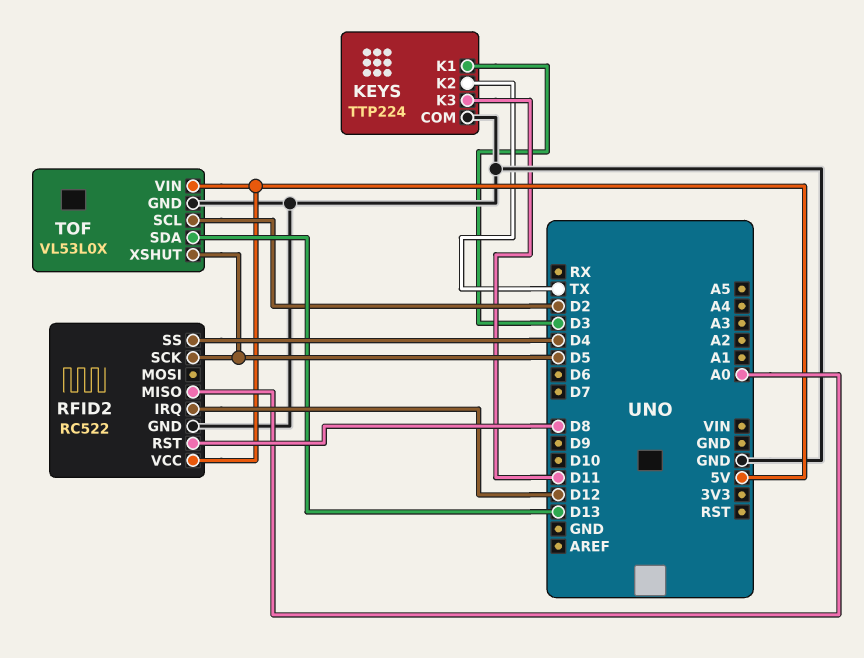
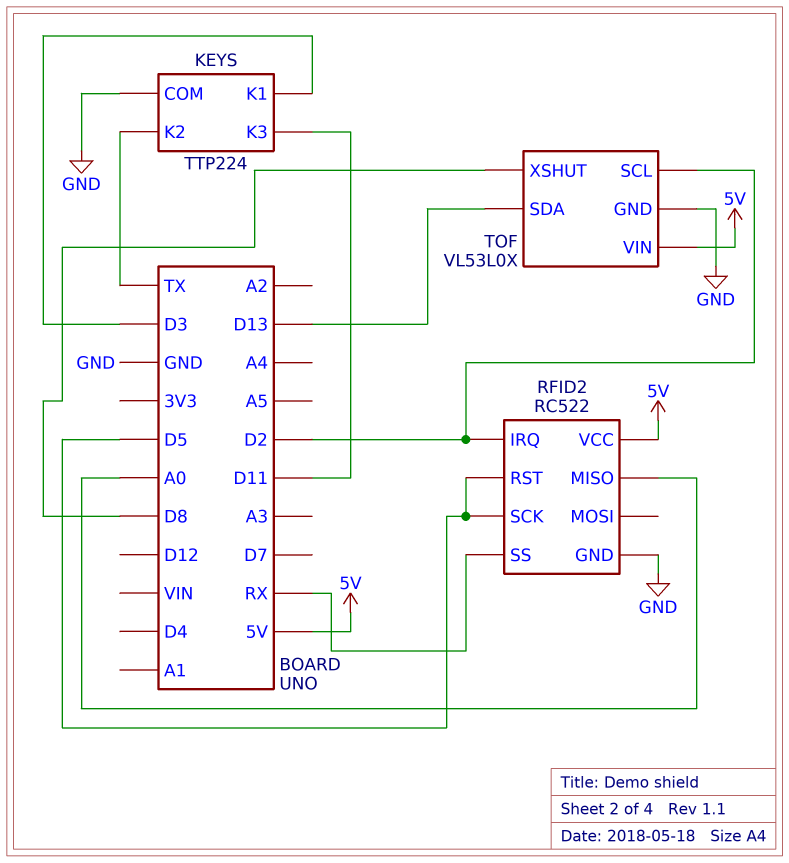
RFID2 pin IRQ: D12 -> D2
RFID2 pin RST: D8 -> D5
RFID2 pin SS: D4 -> RX
TOF pin XSHUT: D5 -> D8

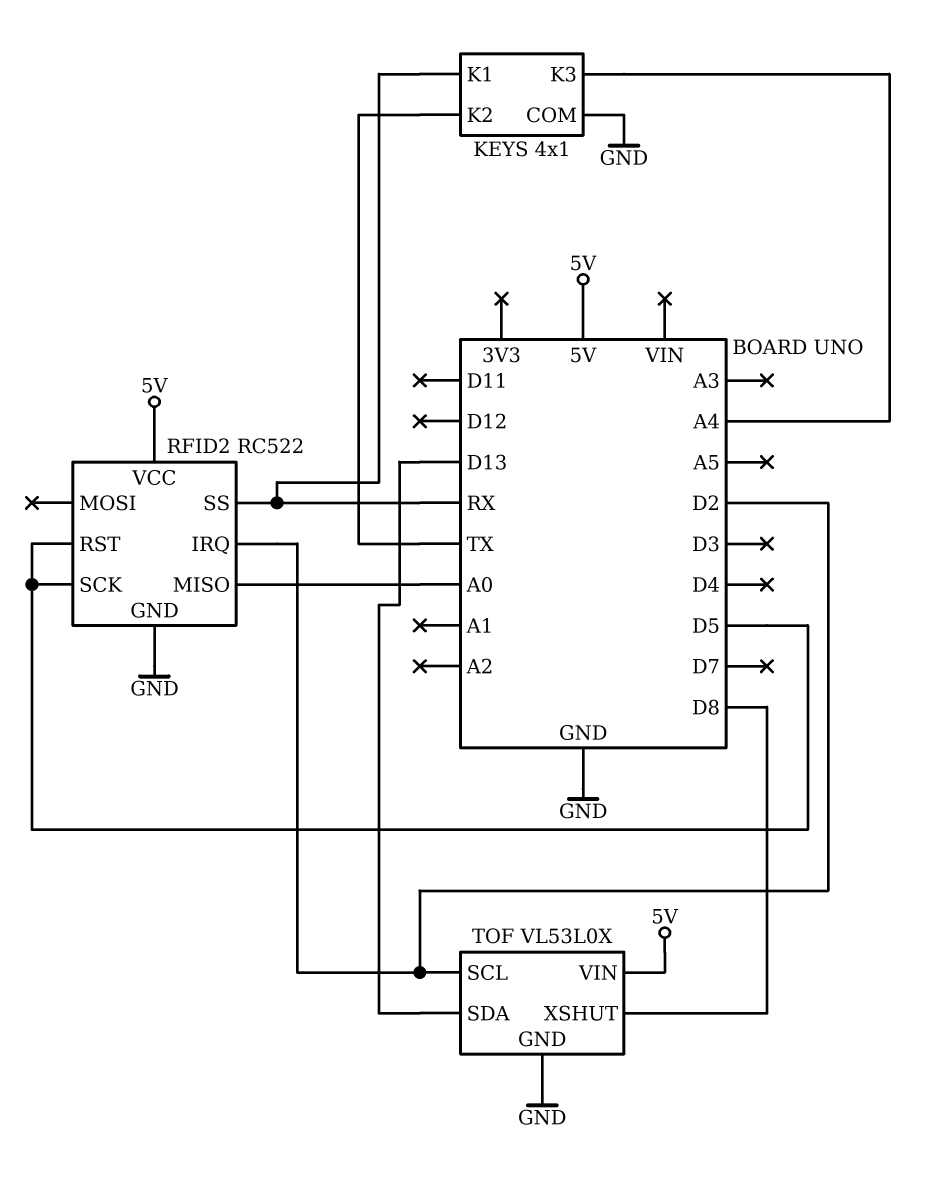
KEYS: TTP224 -> 4x1
KEYS pin K1: D3 -> RX
KEYS pin K3: D11 -> A4

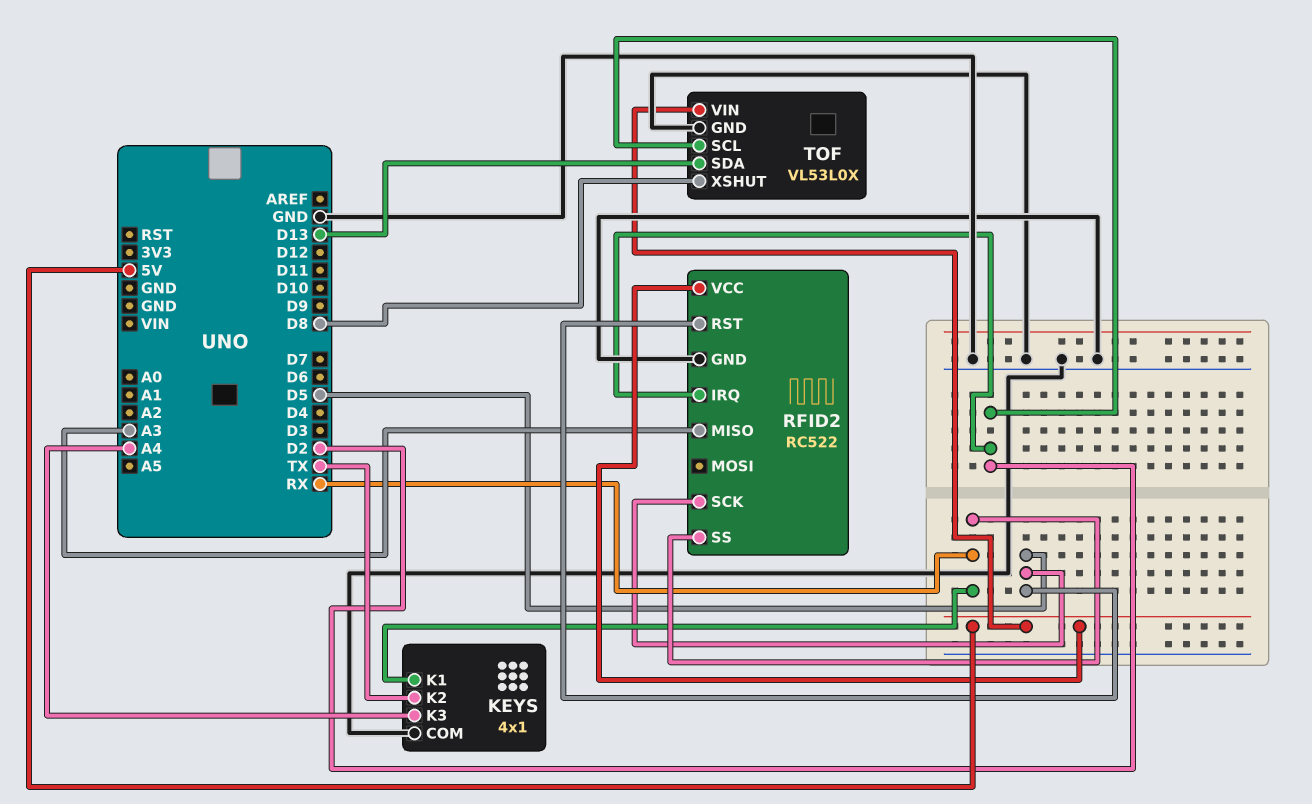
RFID2 pin MISO: A0 -> A3

